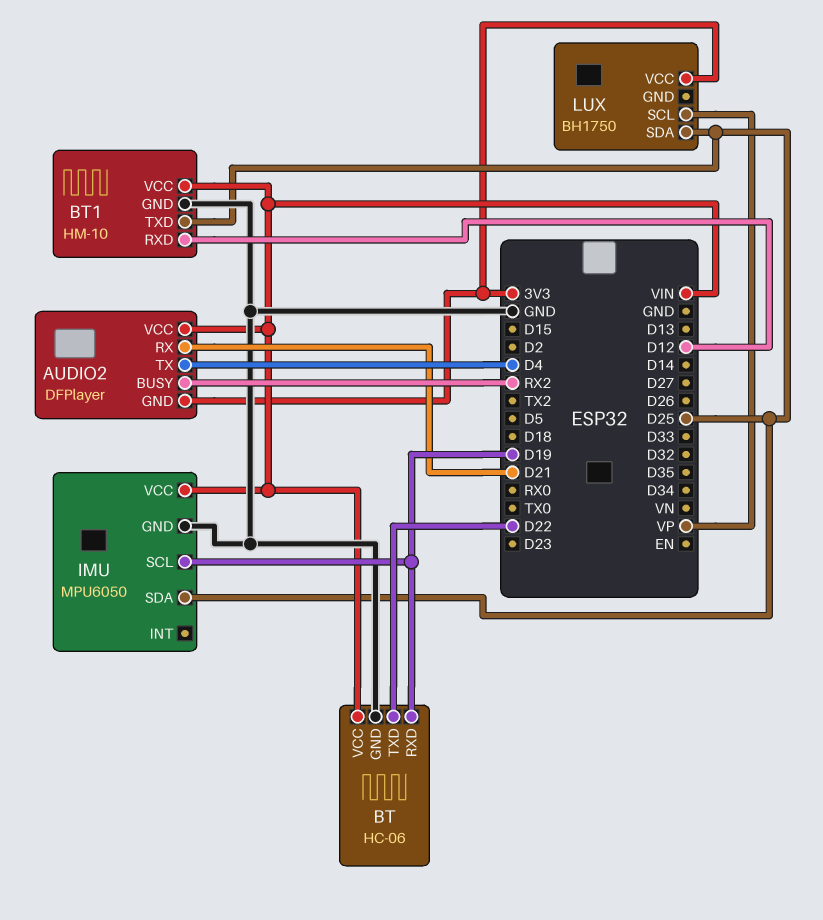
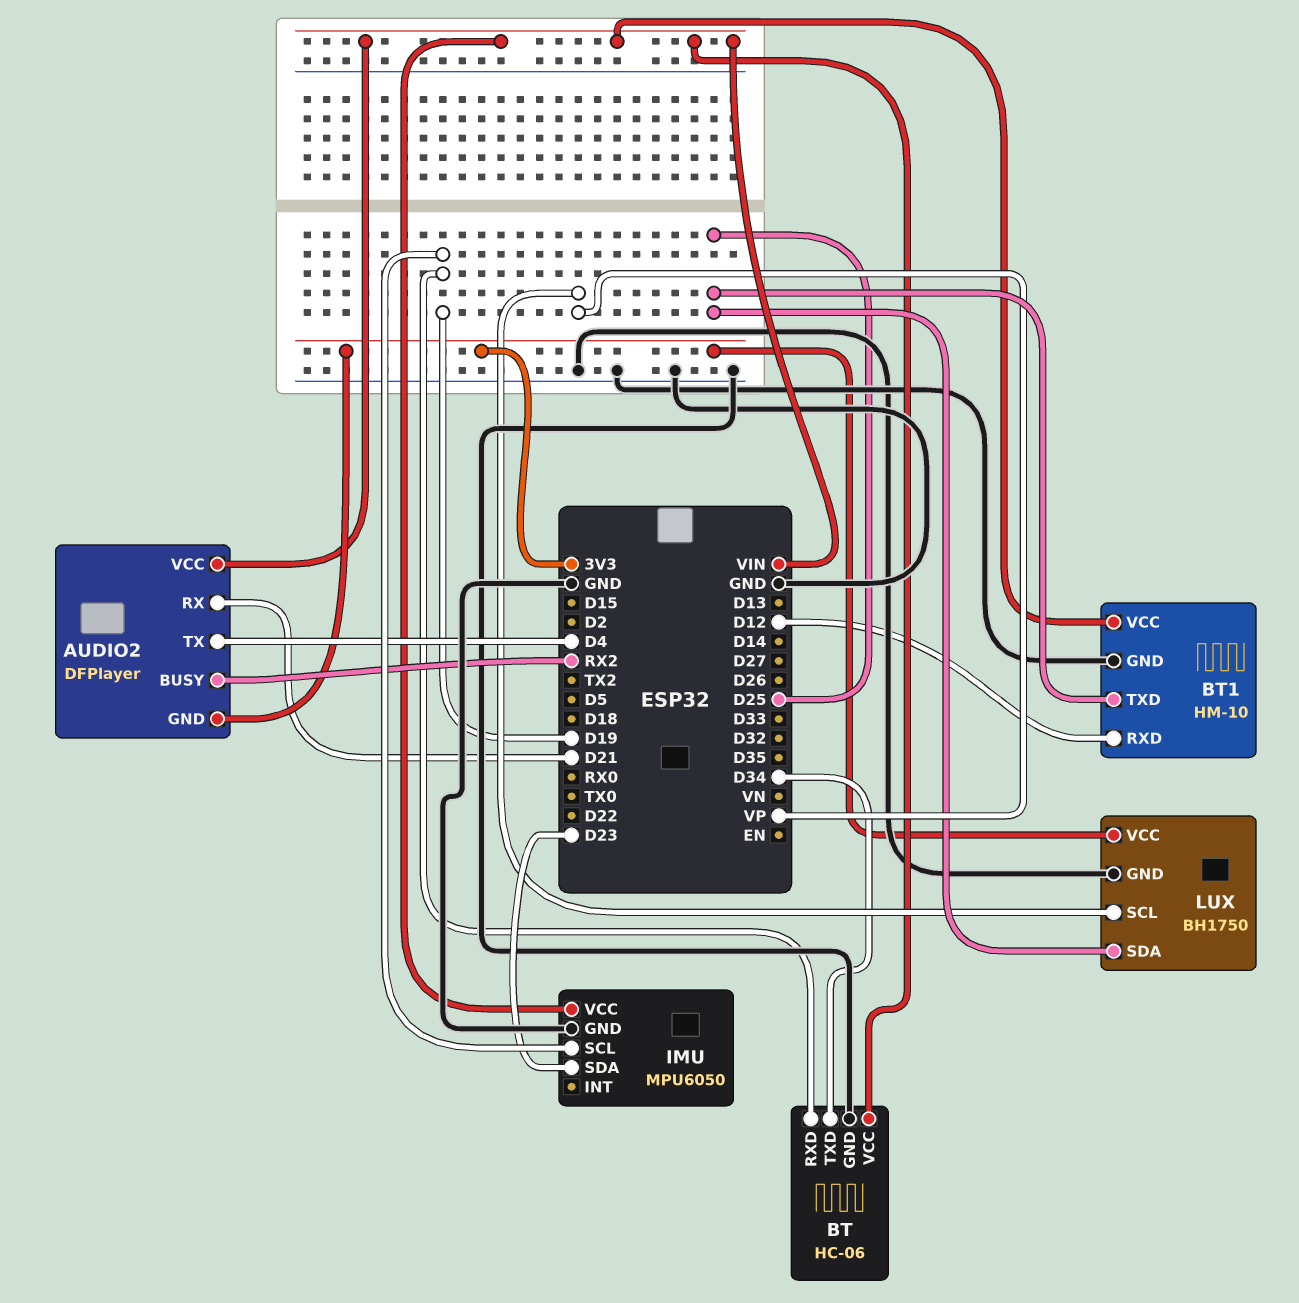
BT pin TXD: D22 -> D34
IMU pin SDA: D25 -> D23
LUX pin GND: none -> GND

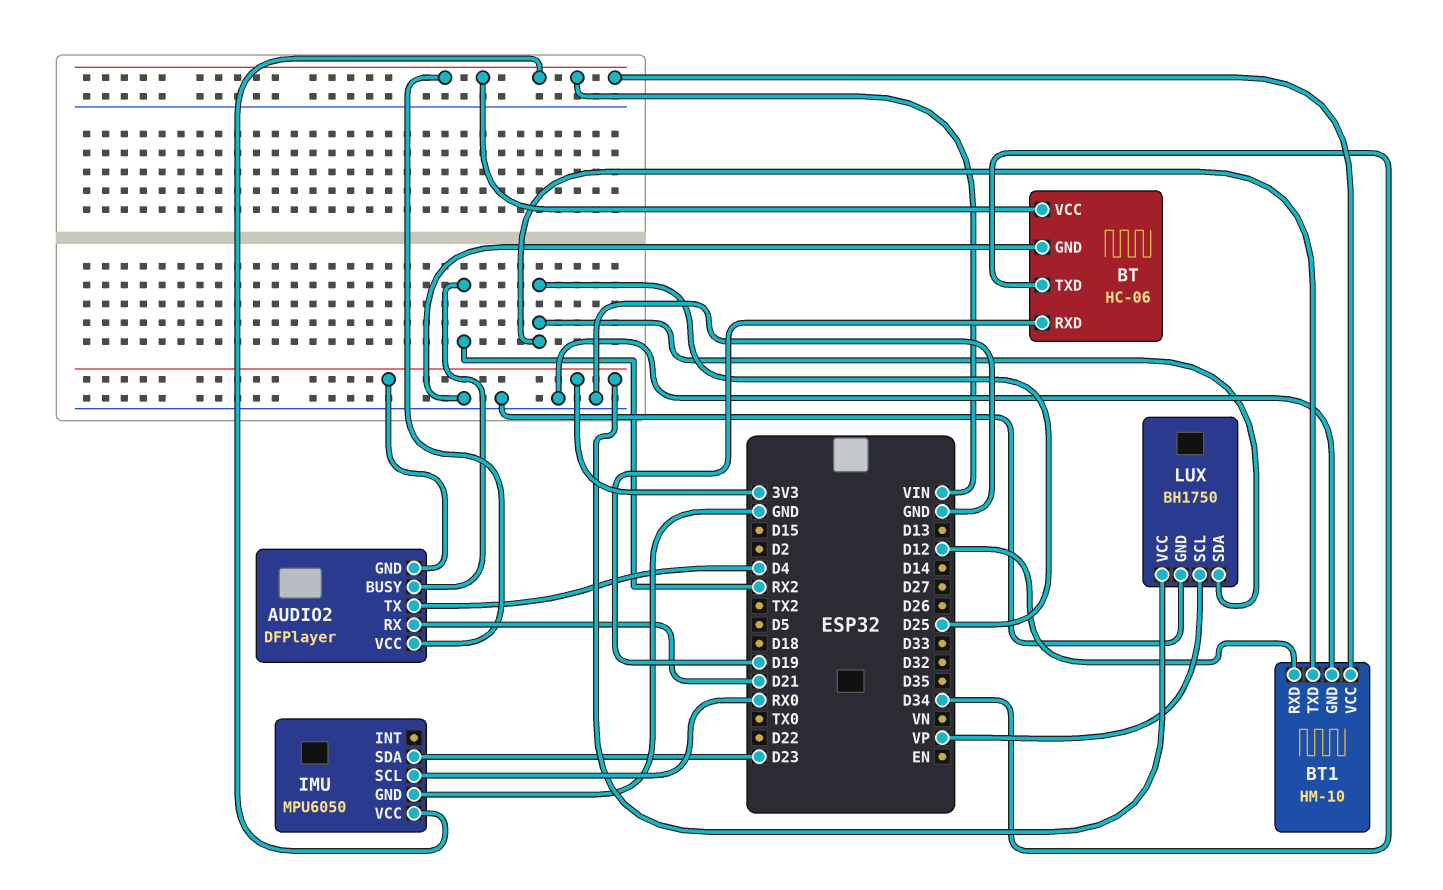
IMU pin SCL: D19 -> RX0

